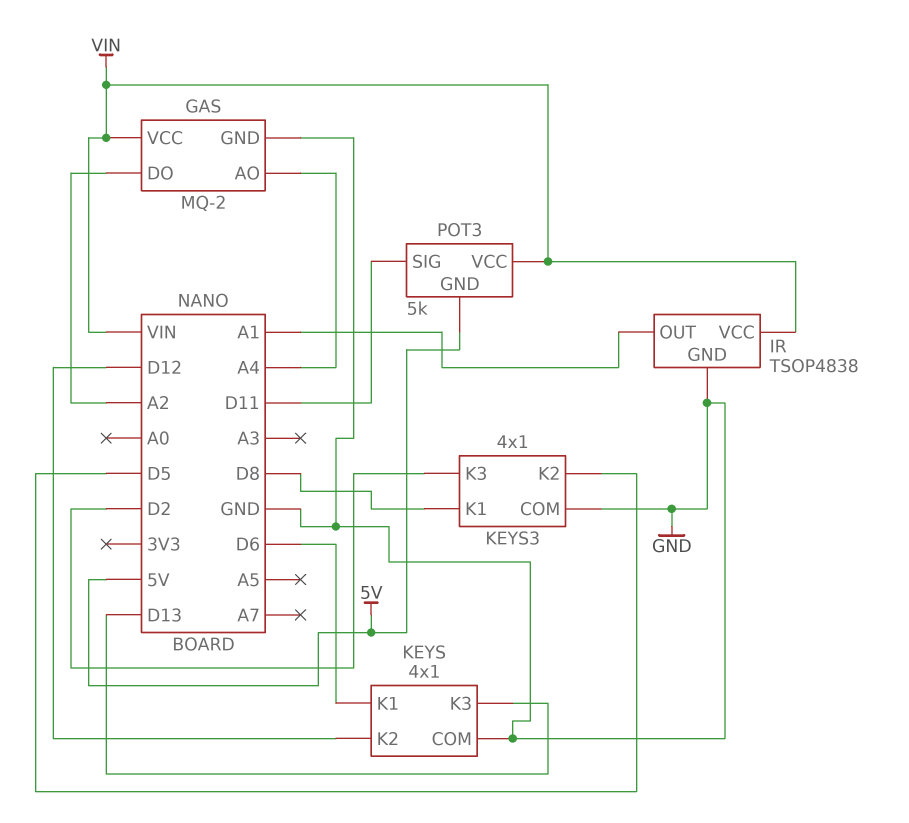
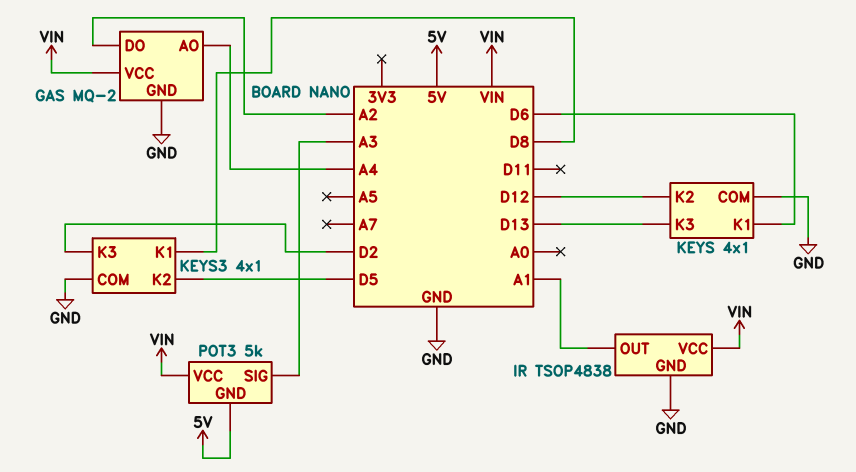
POT3 pin SIG: D11 -> A3

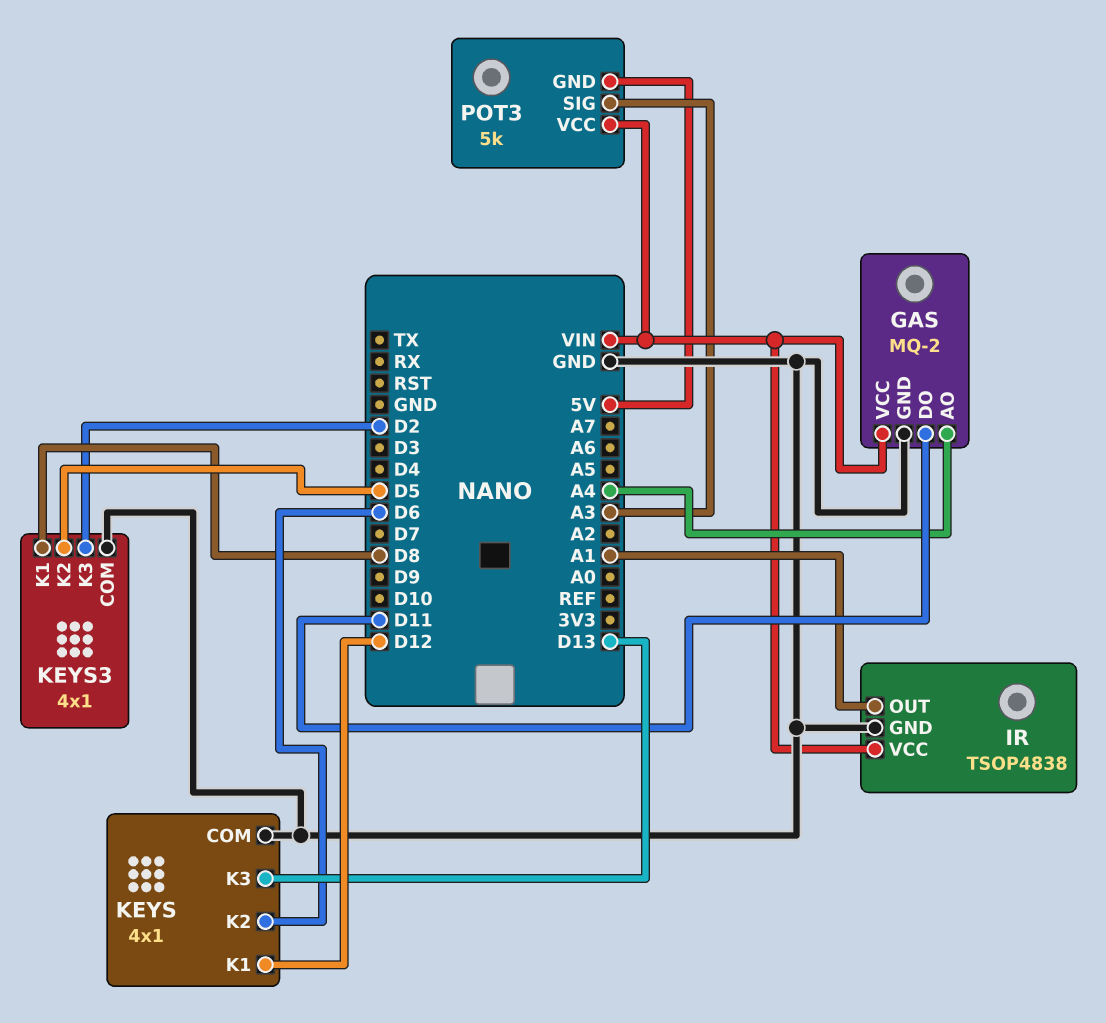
GAS pin DO: A2 -> D11
KEYS pin K1: D6 -> D12
KEYS pin K2: D12 -> D6

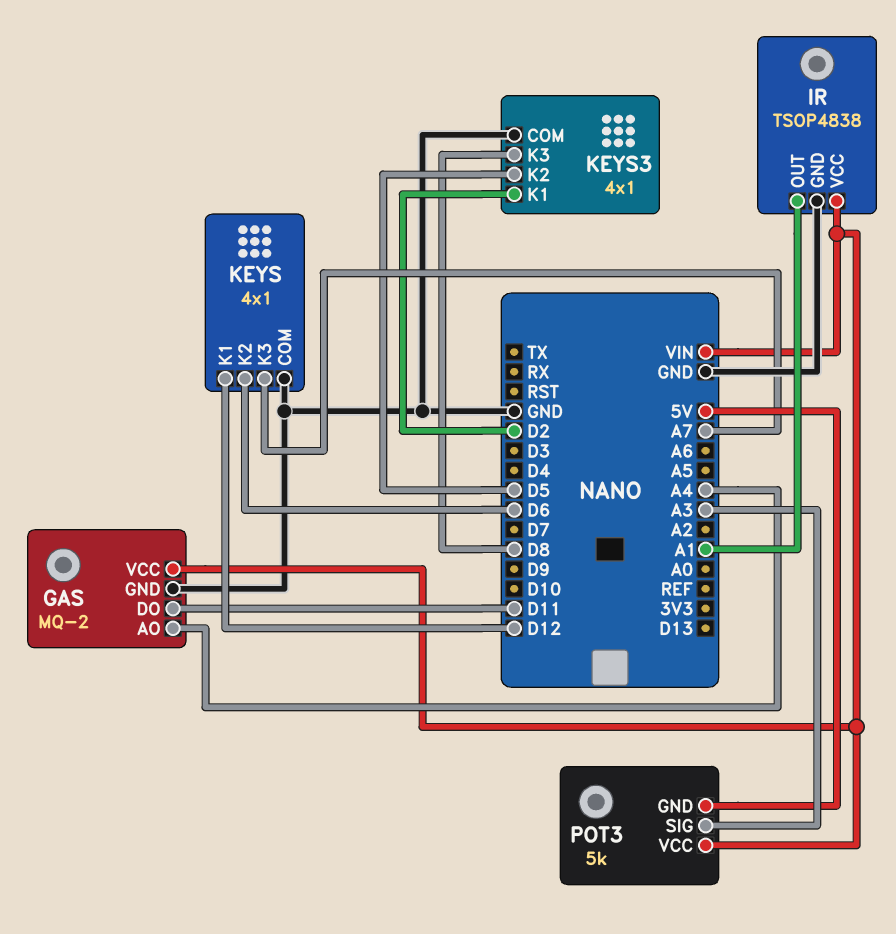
KEYS pin K3: D13 -> A7
KEYS3 pin K1: D8 -> D2
KEYS3 pin K3: D2 -> D8

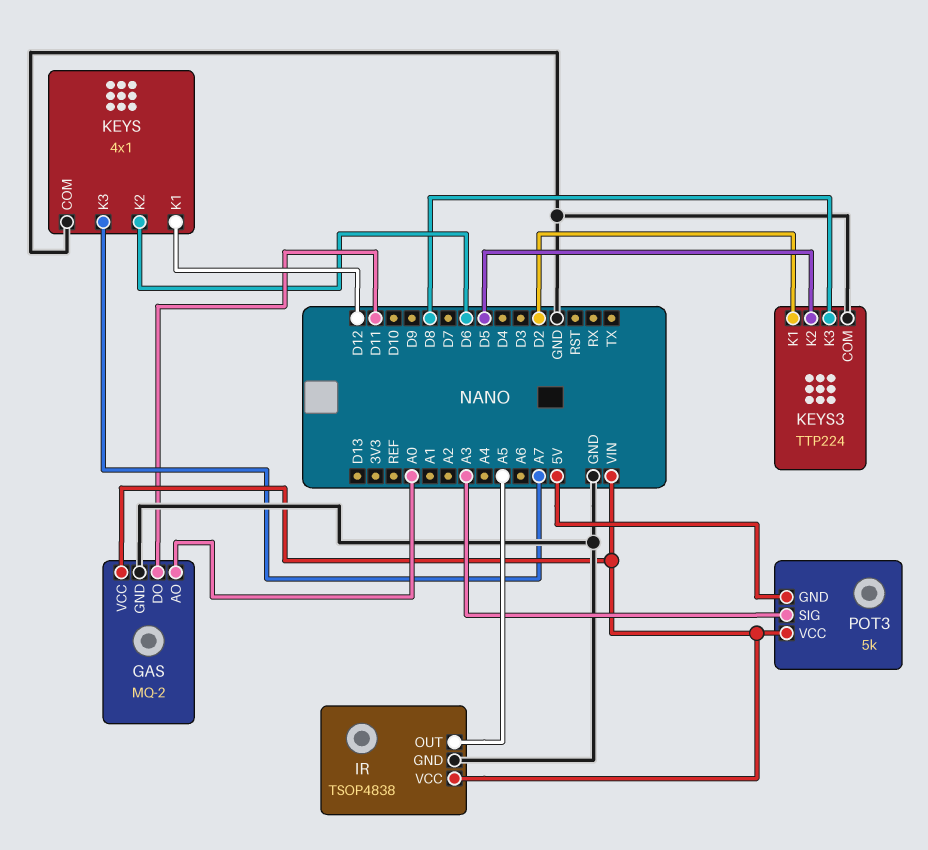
GAS pin AO: A4 -> A0
IR pin OUT: A1 -> A5
KEYS3: 4x1 -> TTP224

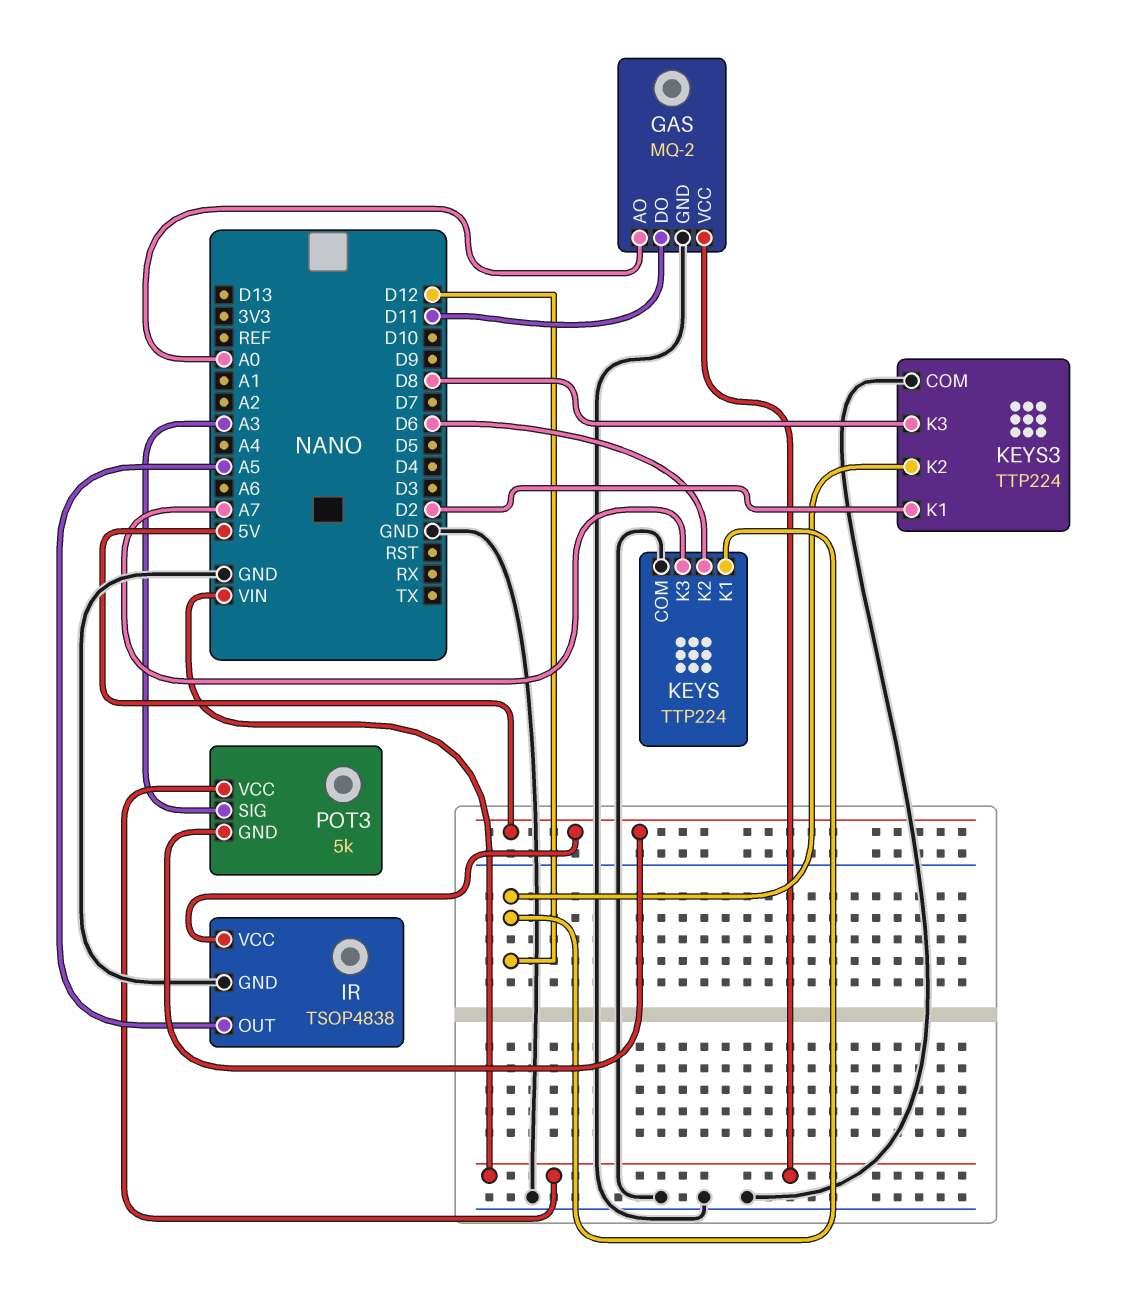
IR pin VCC: VIN -> 5V
KEYS: 4x1 -> TTP224
KEYS3 pin K2: D5 -> D12

